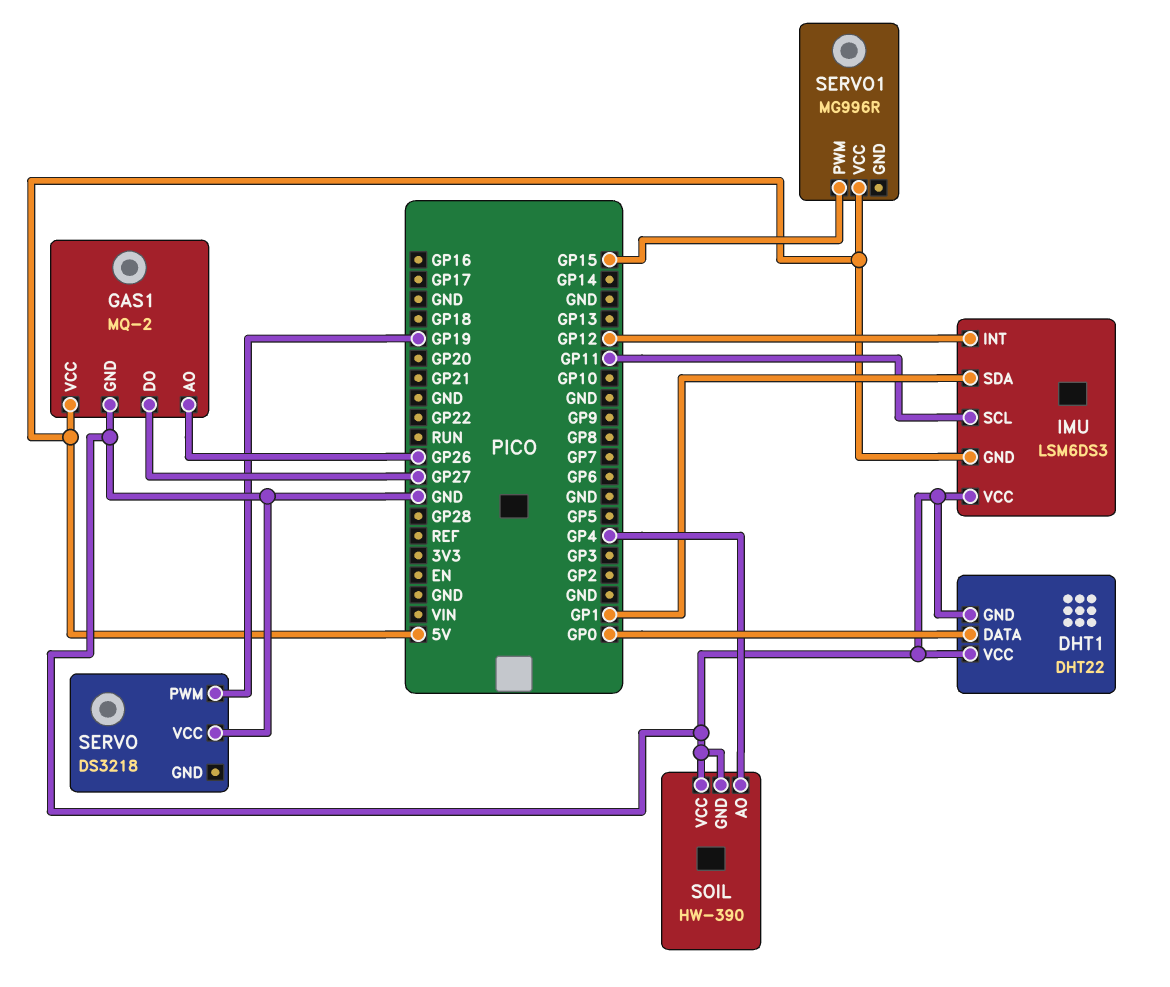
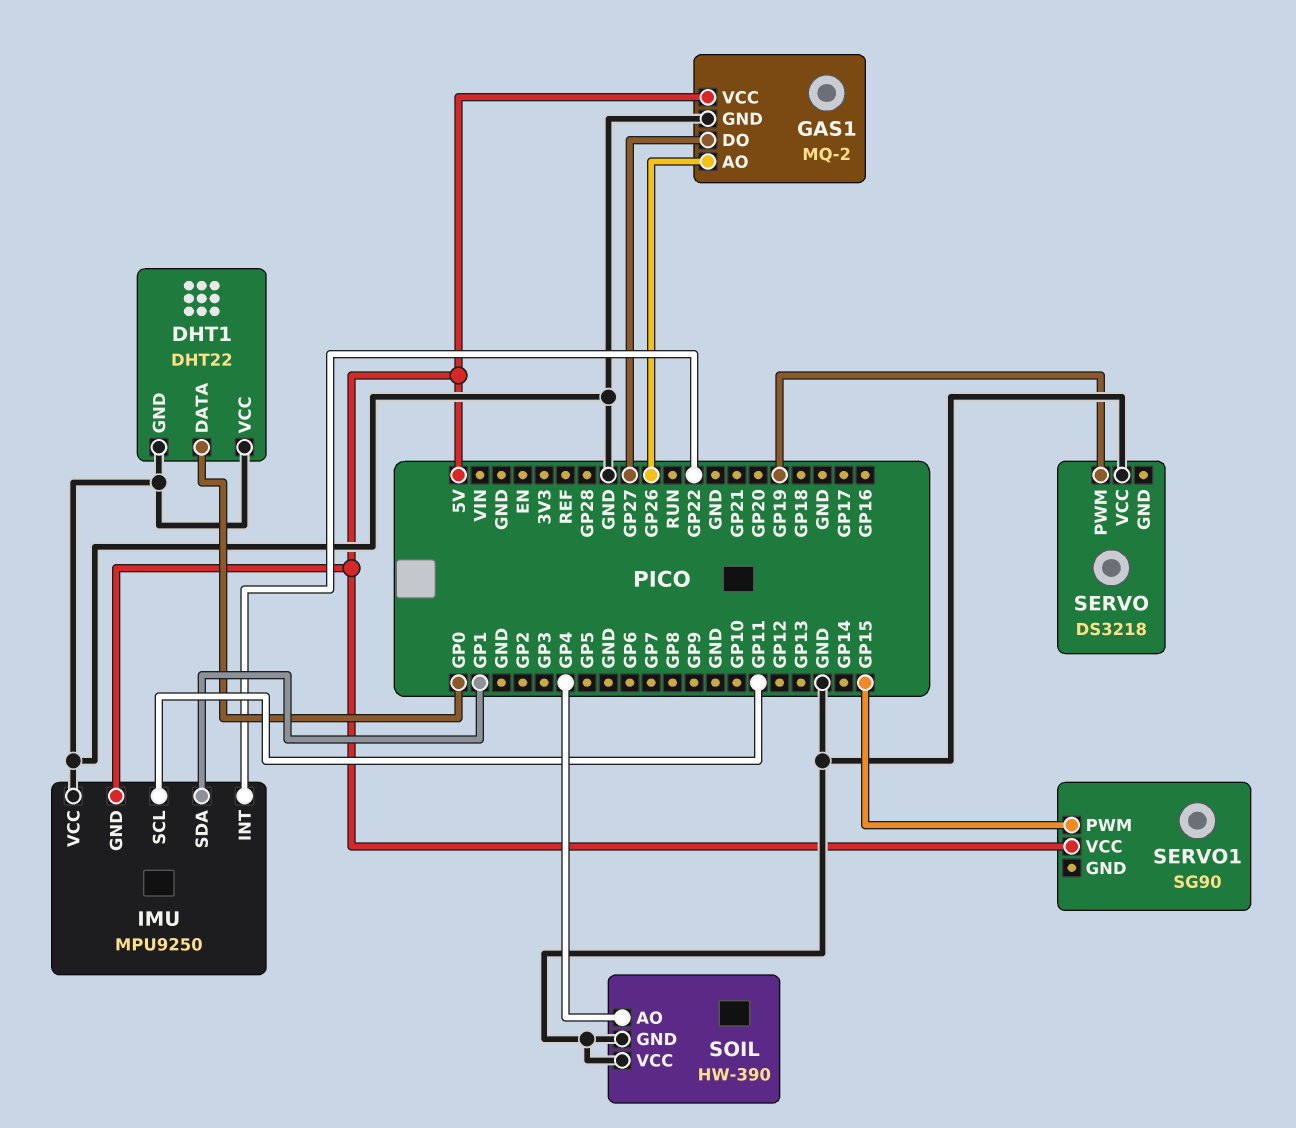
IMU: LSM6DS3 -> MPU9250
IMU pin INT: GP12 -> GP22
SERVO1: MG996R -> SG90

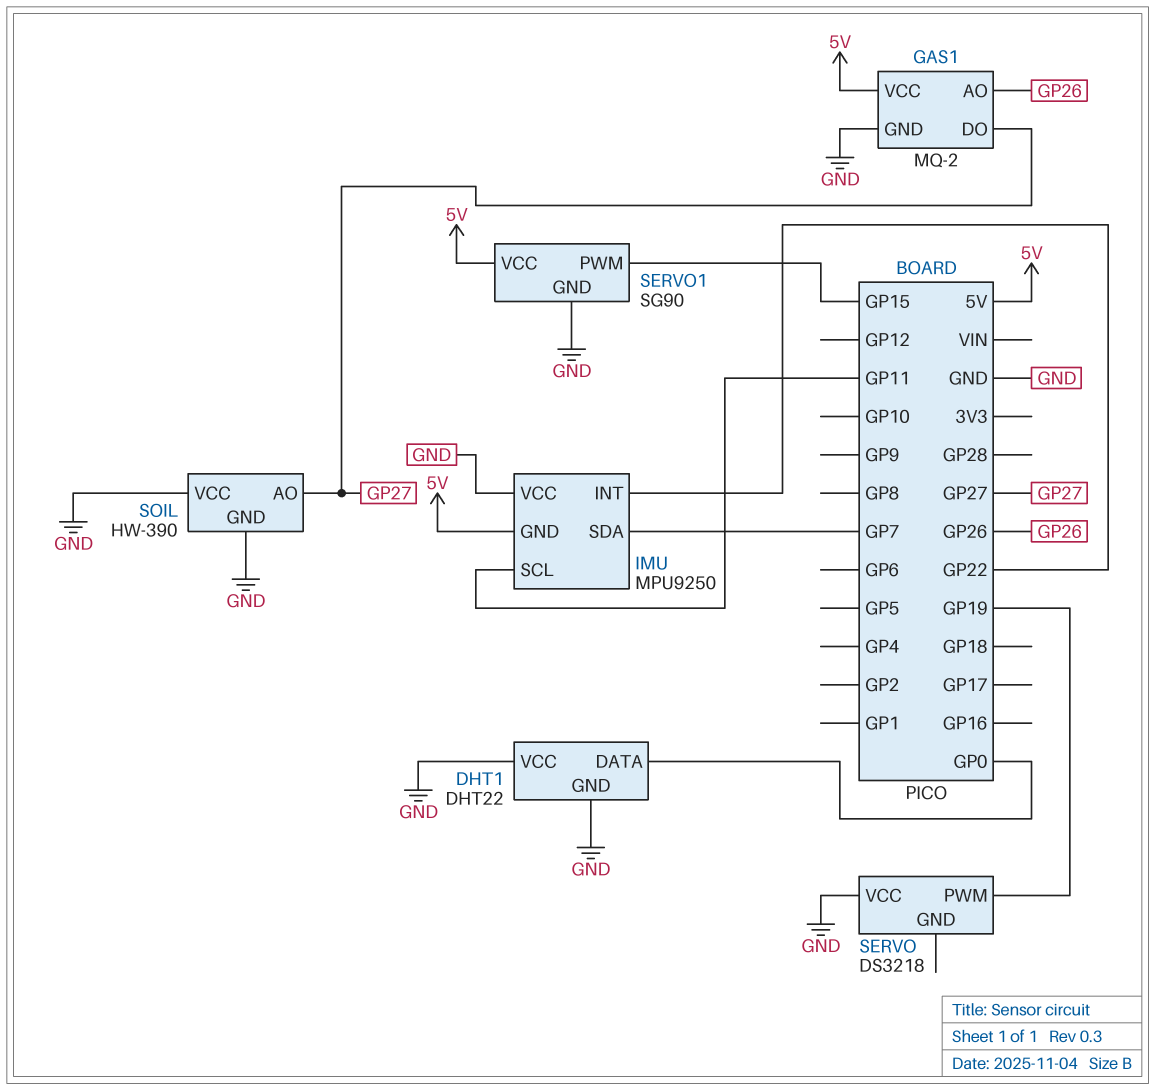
IMU pin SDA: GP1 -> GP7
SERVO1 pin GND: none -> GND
SOIL pin AO: GP4 -> GP27

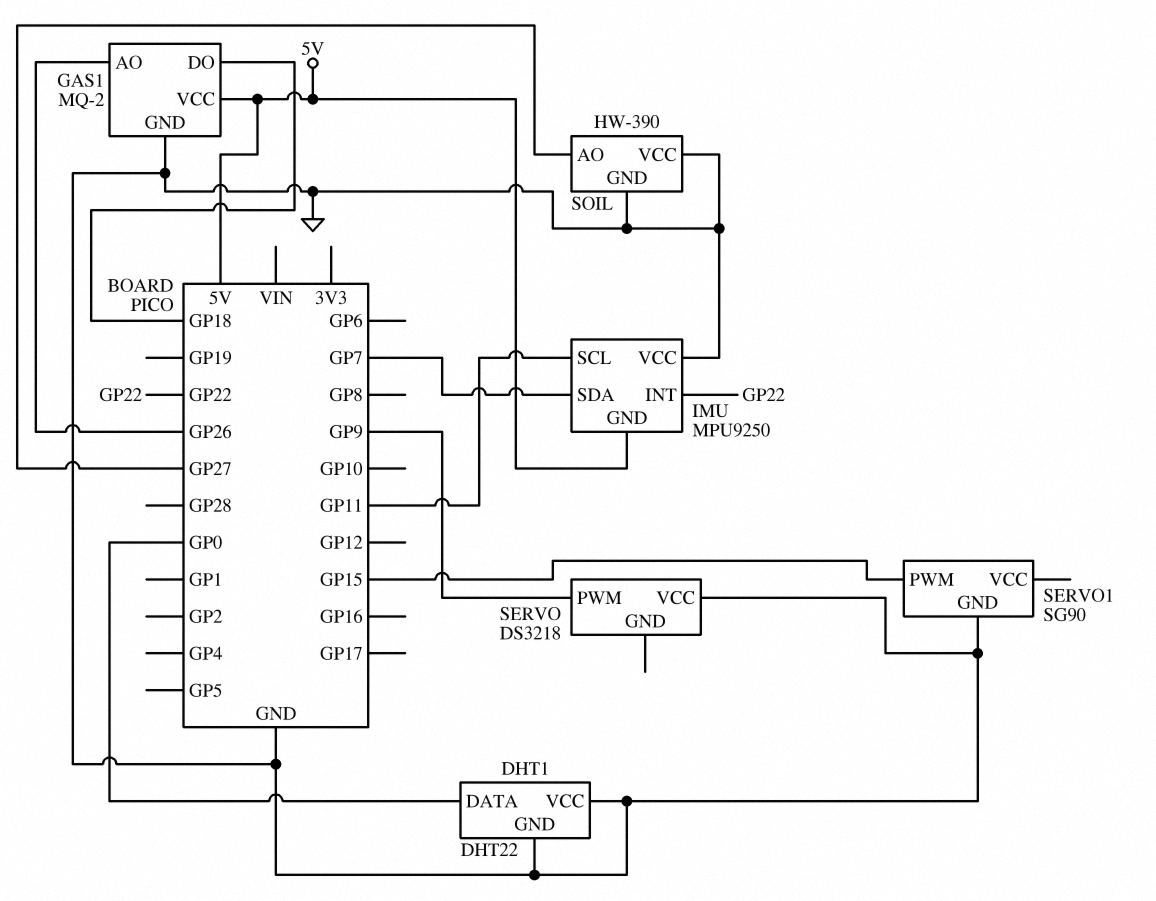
GAS1 pin DO: GP27 -> GP18
SERVO pin PWM: GP19 -> GP9
SERVO1 pin VCC: 5V -> none

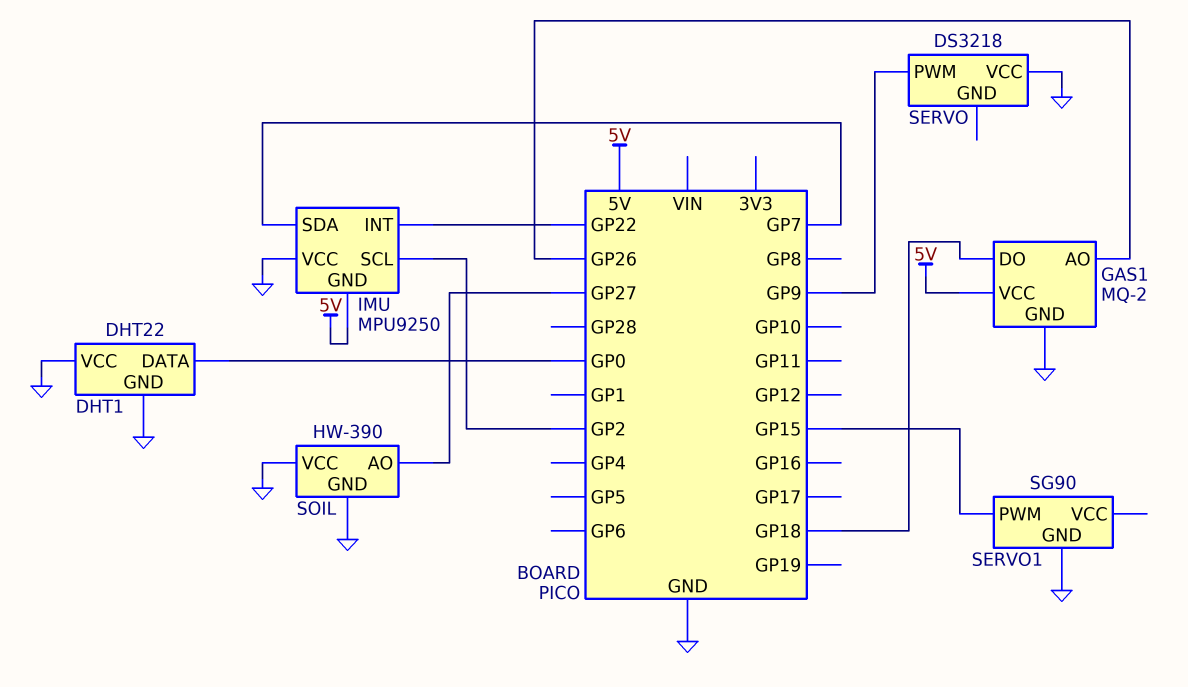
IMU pin SCL: GP11 -> GP2

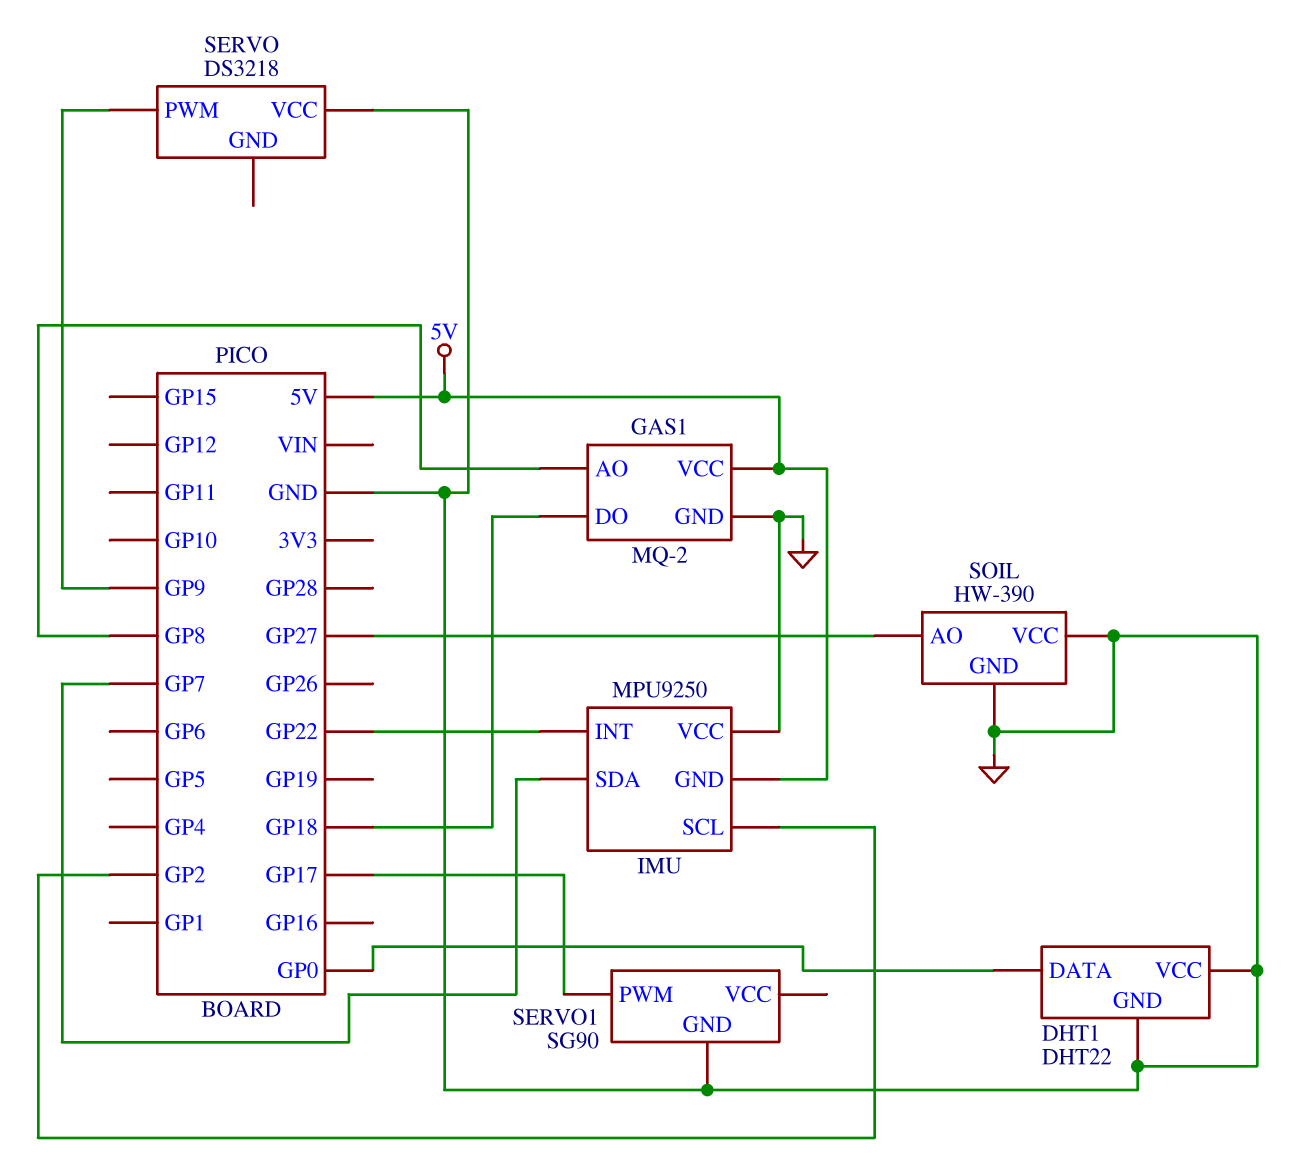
GAS1 pin AO: GP26 -> GP8
SERVO1 pin PWM: GP15 -> GP17

